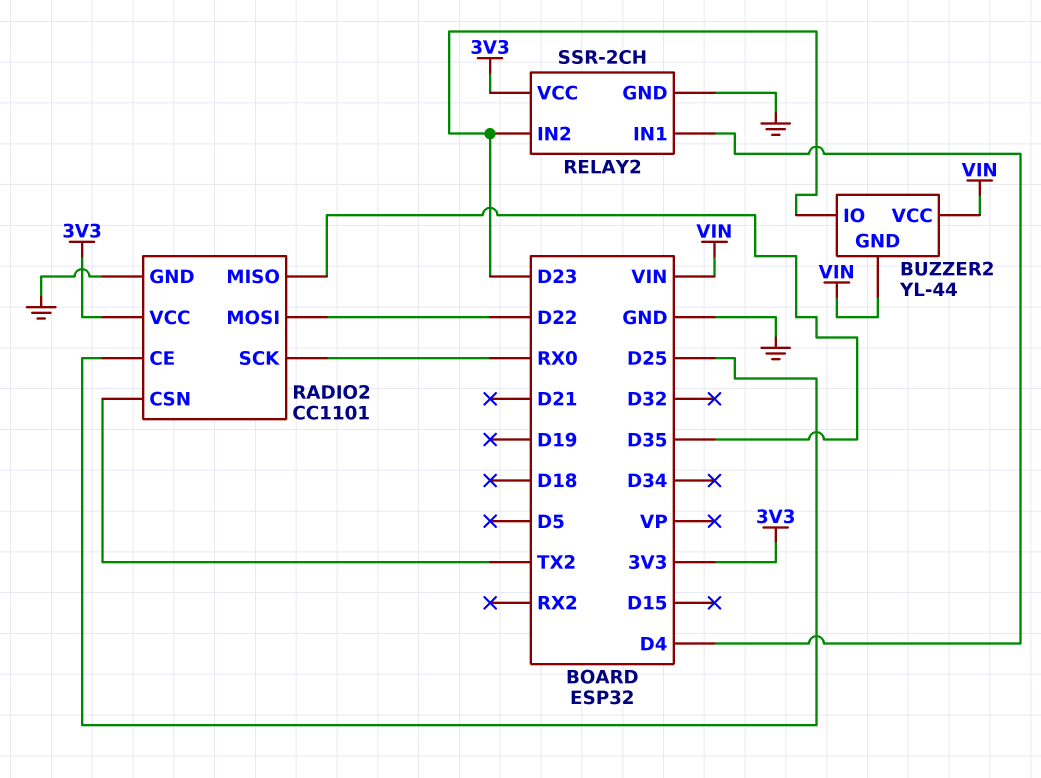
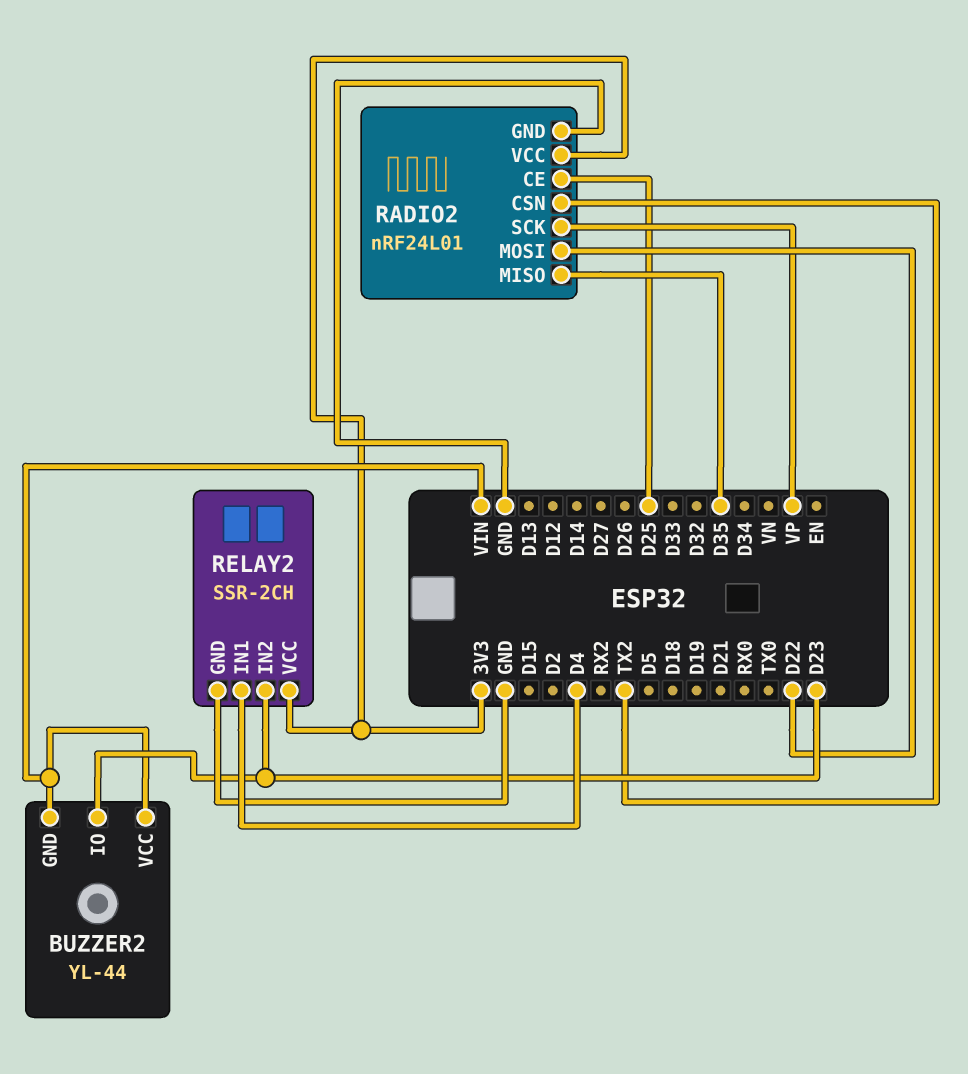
RADIO2: CC1101 -> nRF24L01
RADIO2 pin SCK: RX0 -> VP

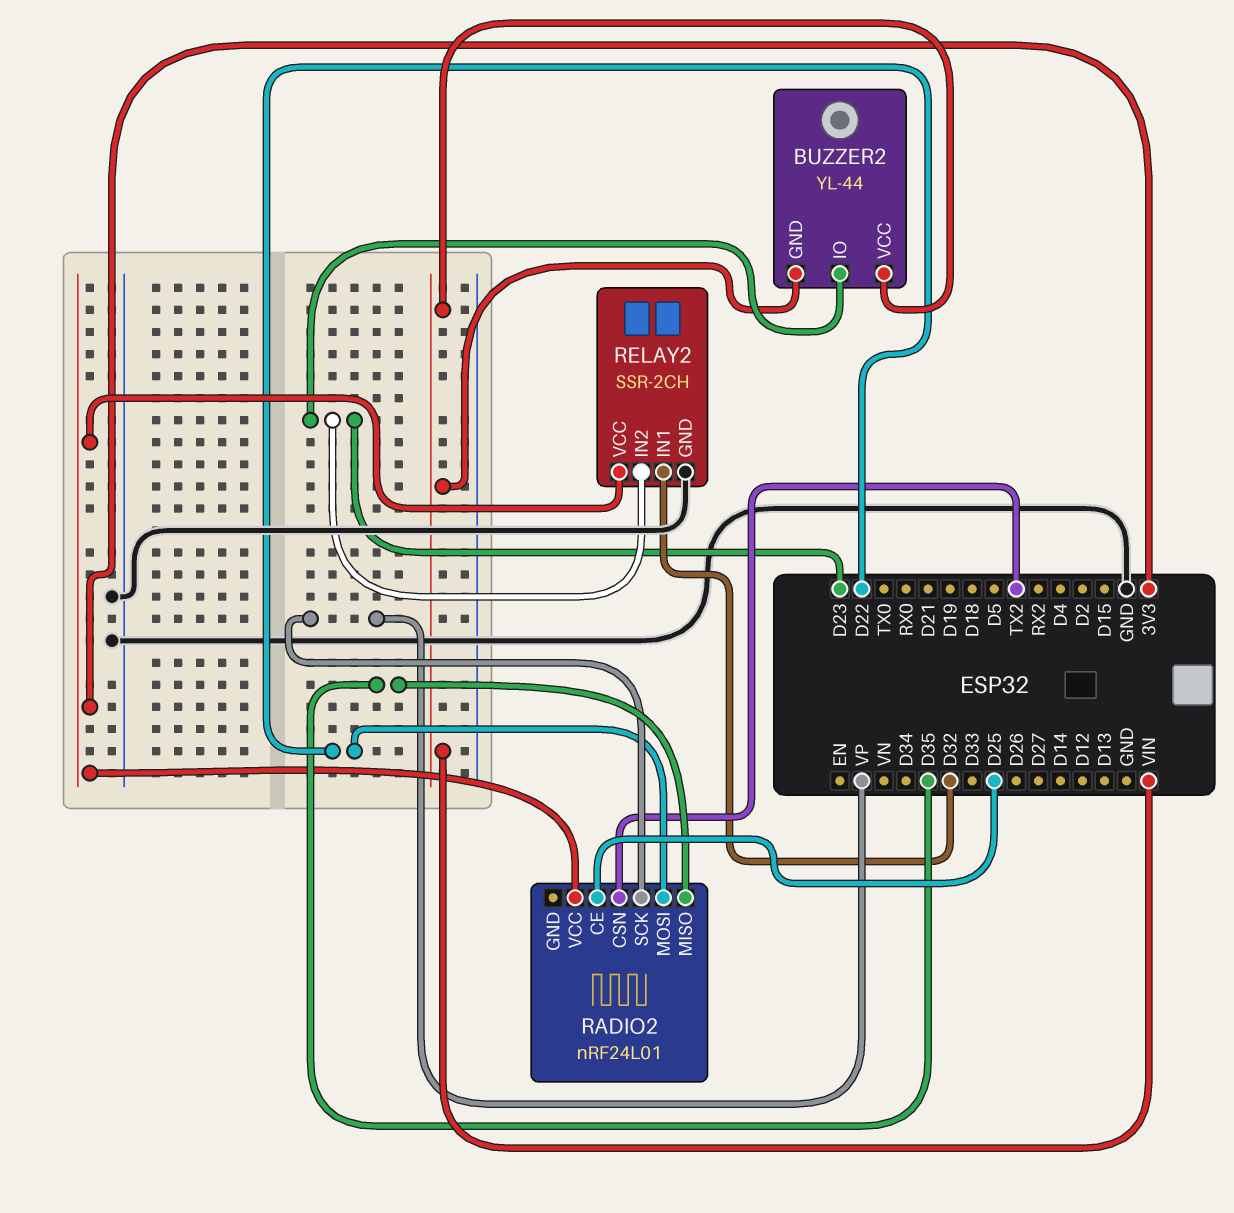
RADIO2 pin GND: GND -> none
RELAY2 pin IN1: D4 -> D32

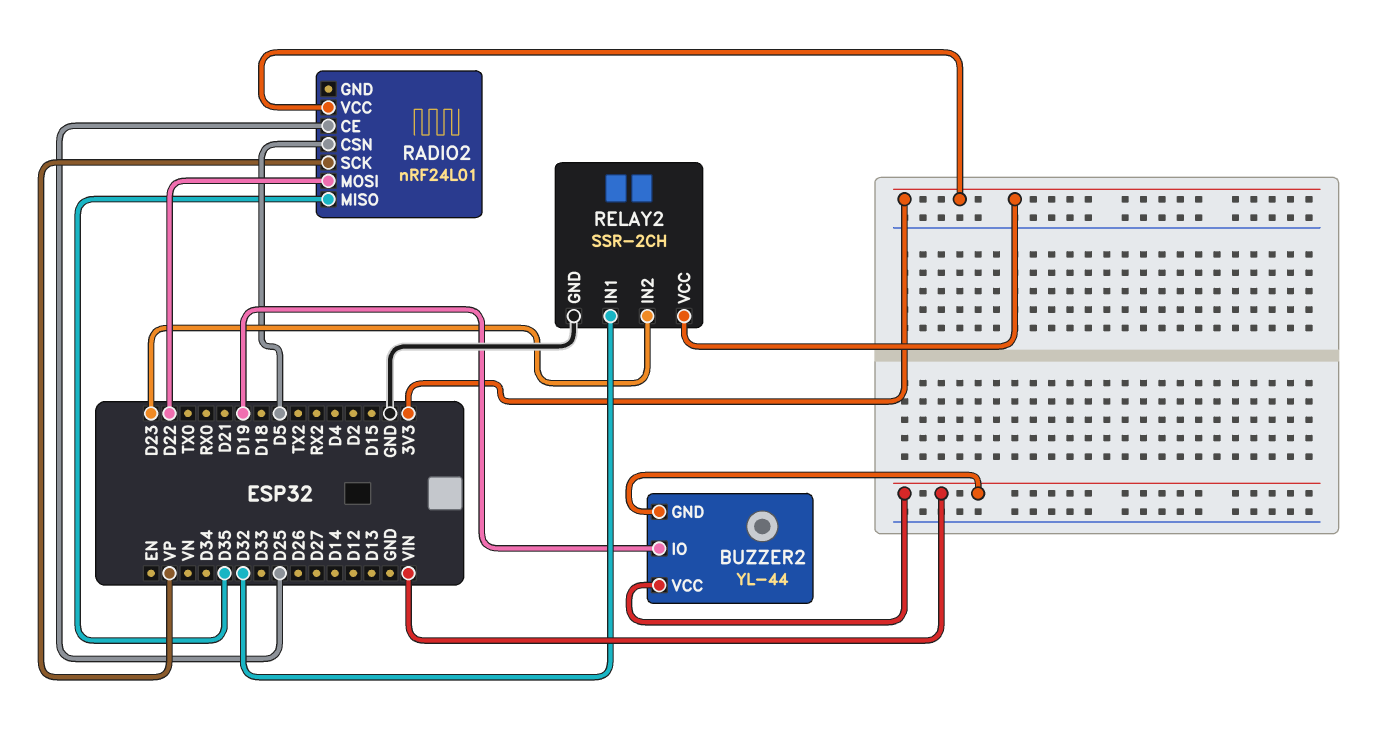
BUZZER2 pin IO: D23 -> D19
RADIO2 pin CSN: TX2 -> D5

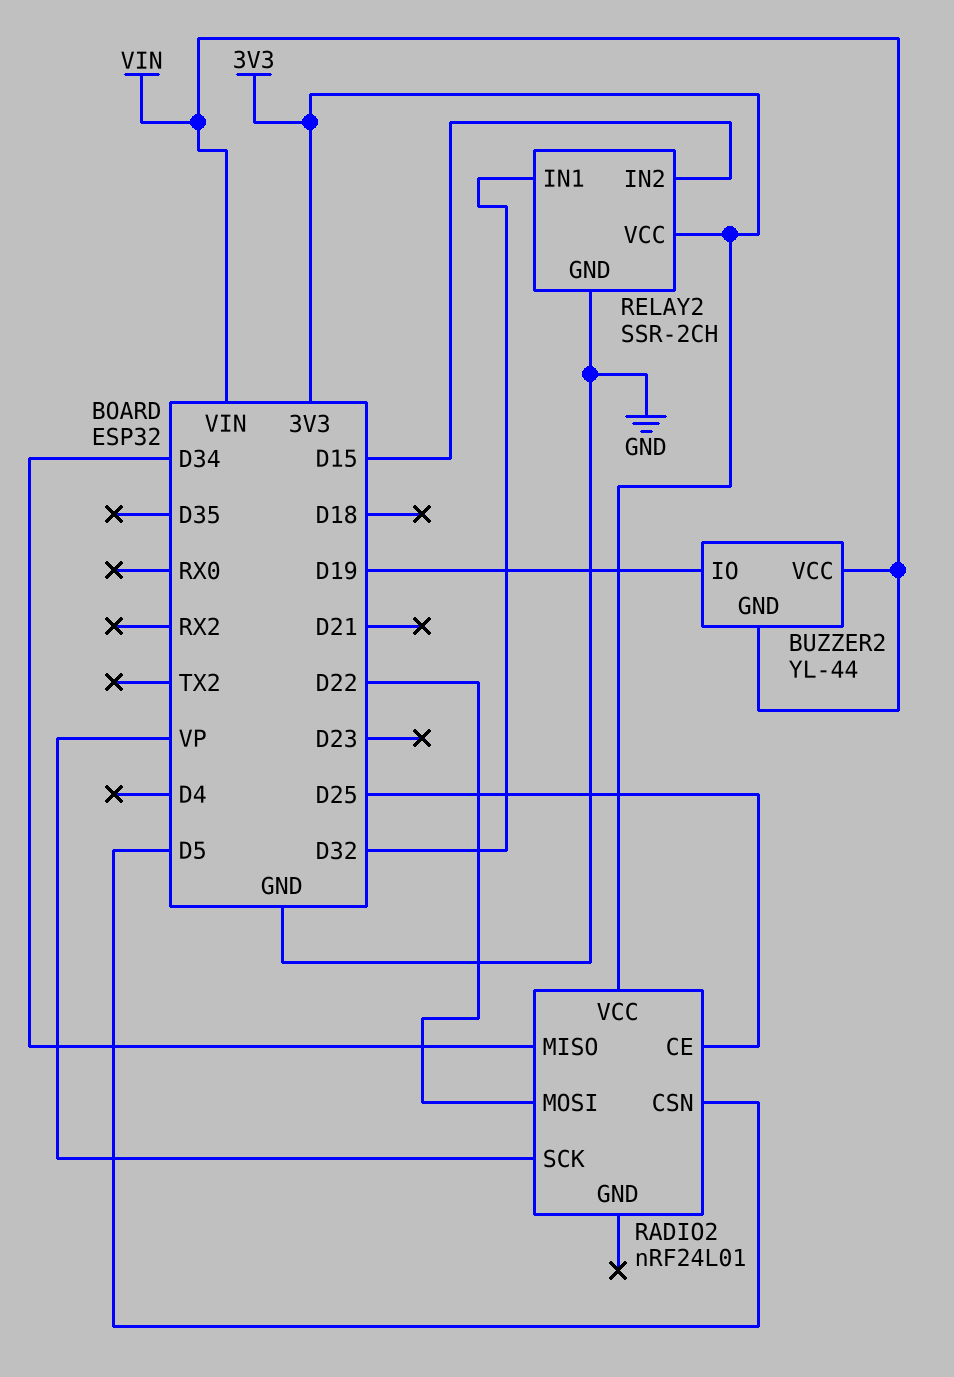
RADIO2 pin MISO: D35 -> D34
RELAY2 pin IN2: D23 -> D15

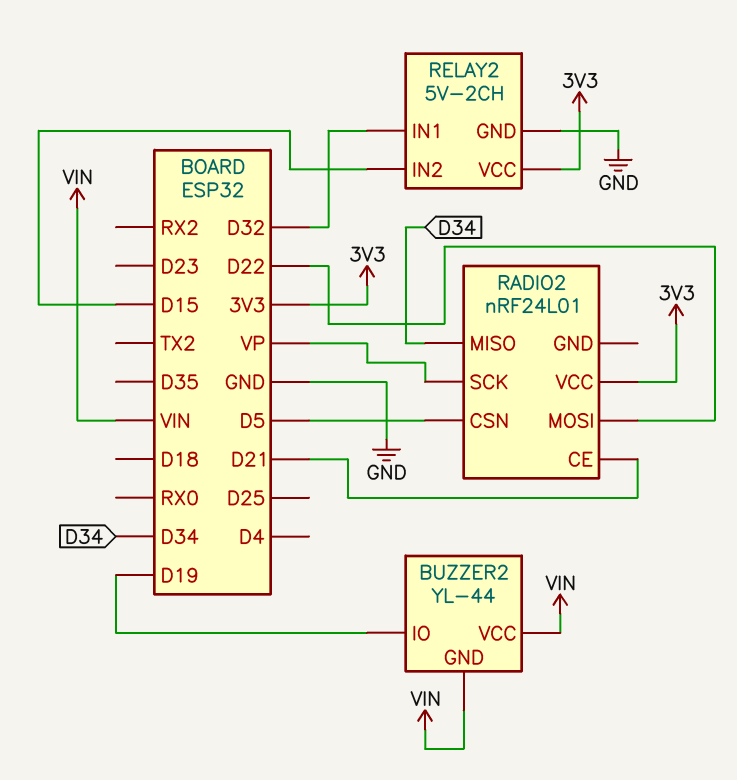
RADIO2 pin CE: D25 -> D21
RELAY2: SSR-2CH -> 5V-2CH

